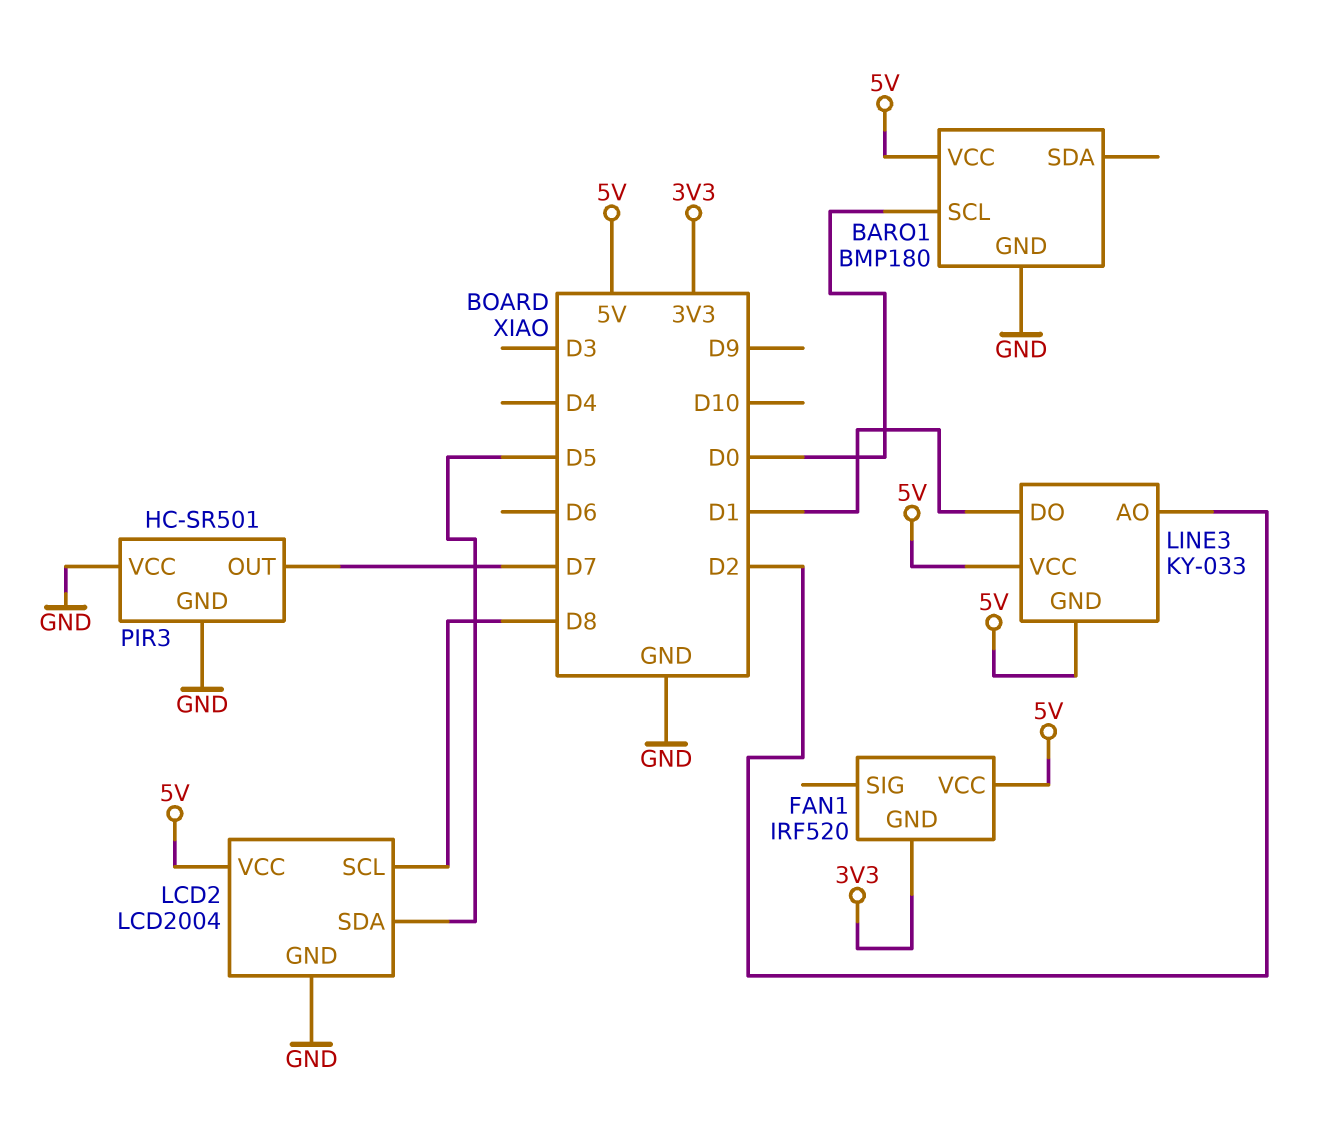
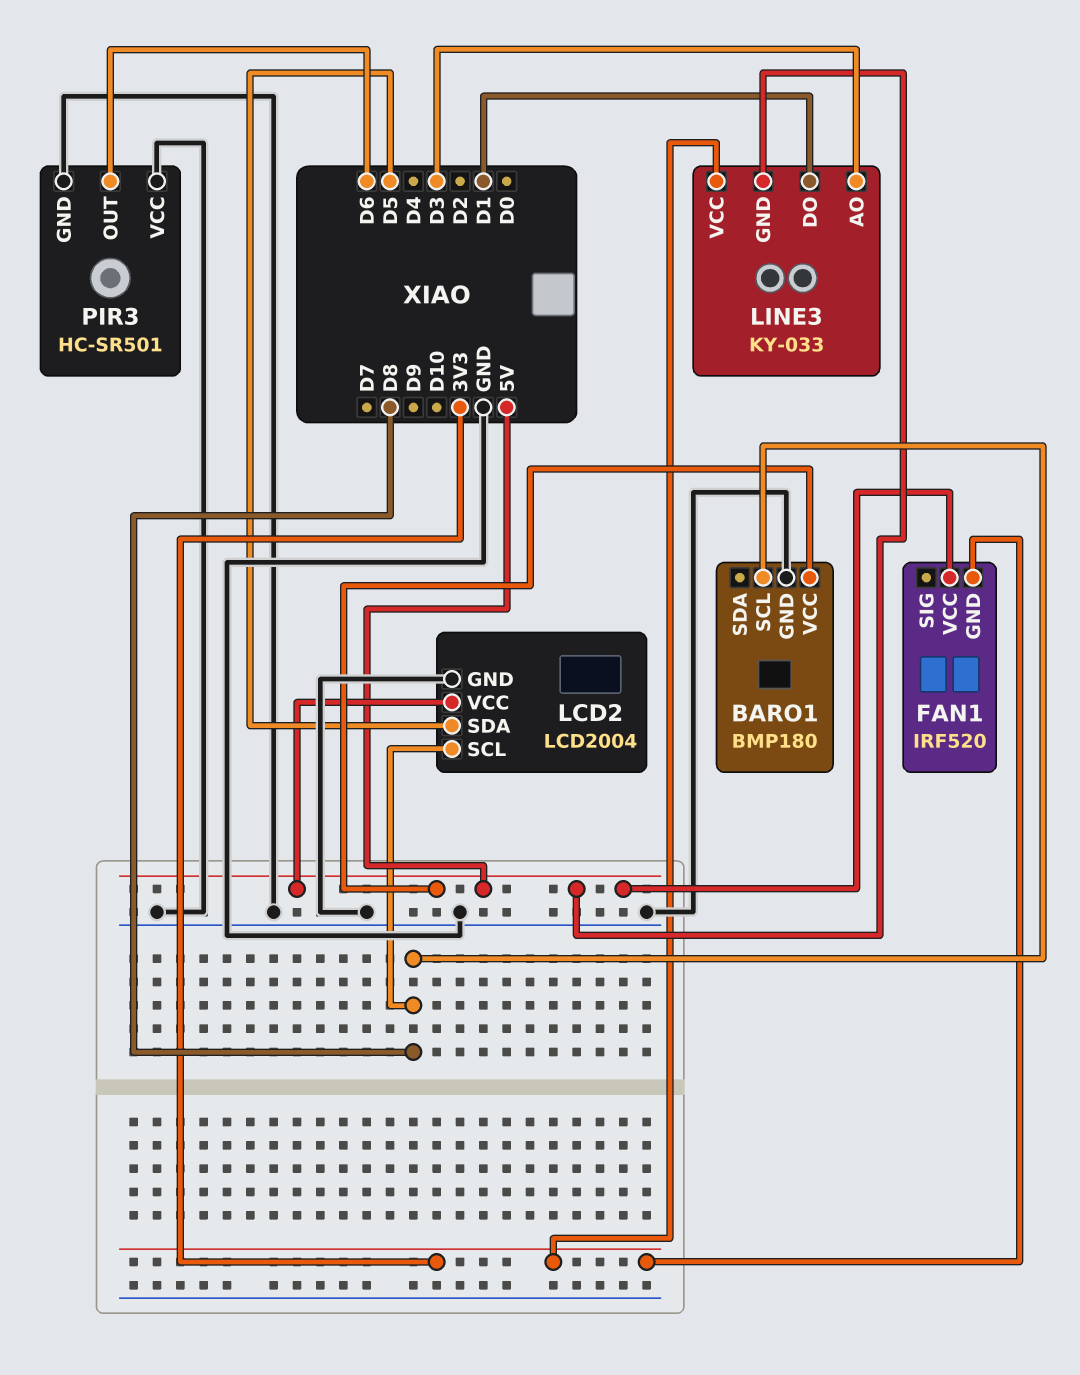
BARO1 pin SCL: D0 -> D8
LINE3 pin AO: D2 -> D3
LINE3 pin VCC: 5V -> 3V3
PIR3 pin OUT: D7 -> D6

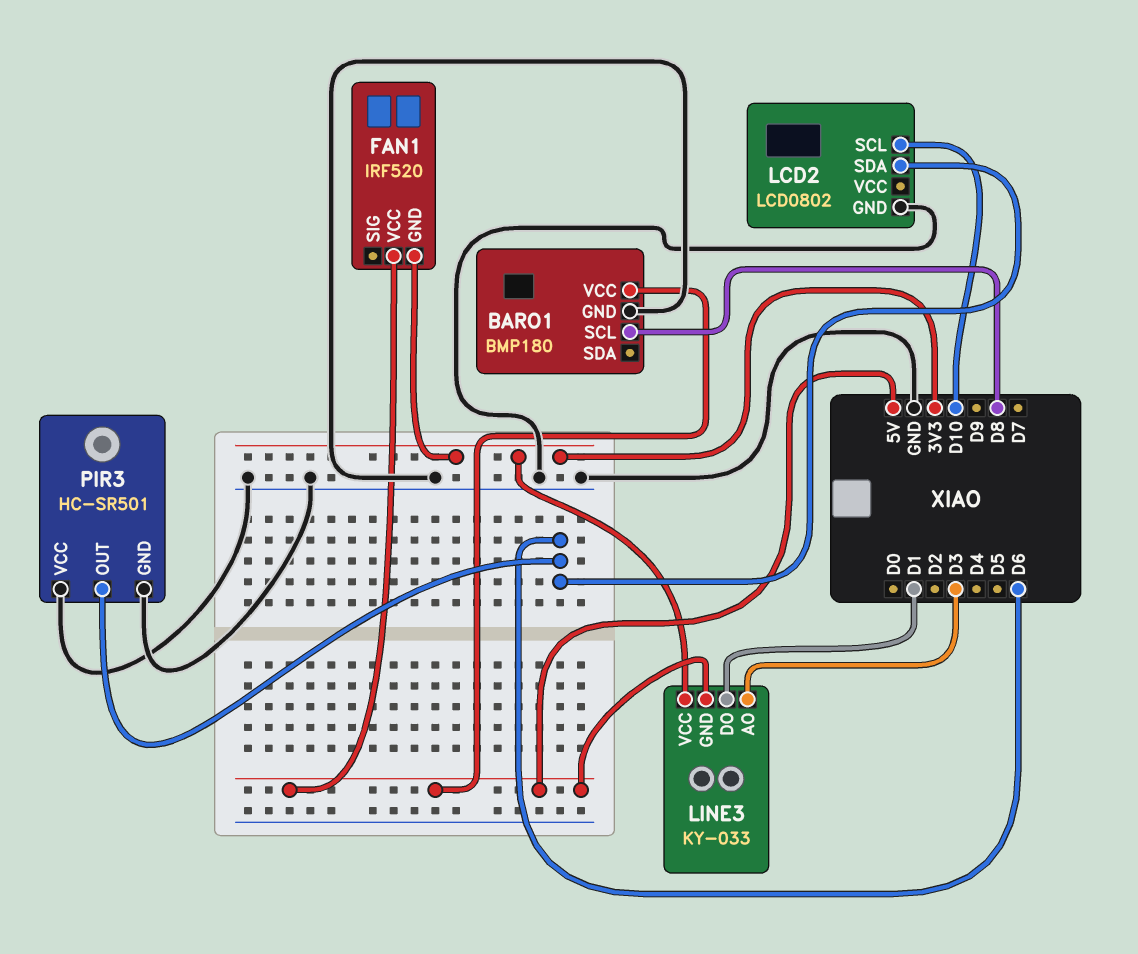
LCD2: LCD2004 -> LCD0802
LCD2 pin SCL: D8 -> D10
LCD2 pin SDA: D5 -> D6
LCD2 pin VCC: 5V -> none

